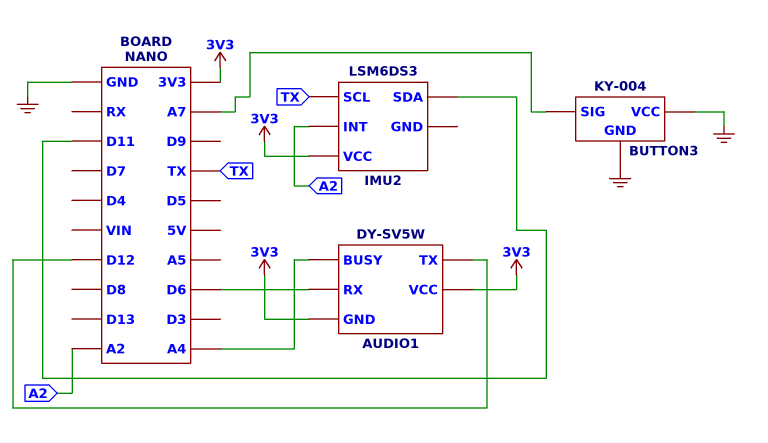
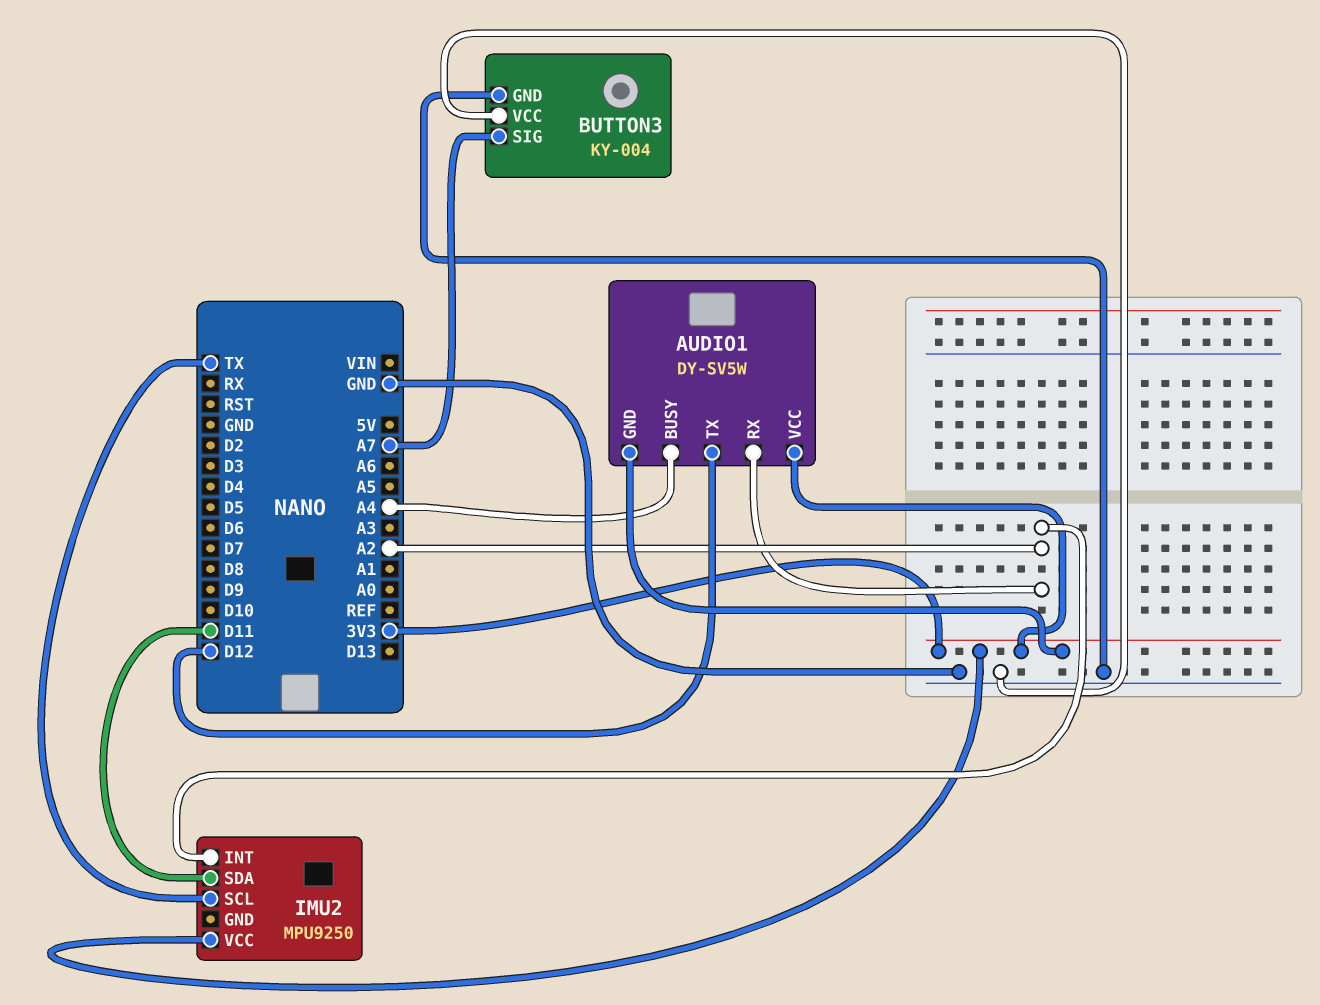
AUDIO1 pin RX: D6 -> A2
IMU2: LSM6DS3 -> MPU9250

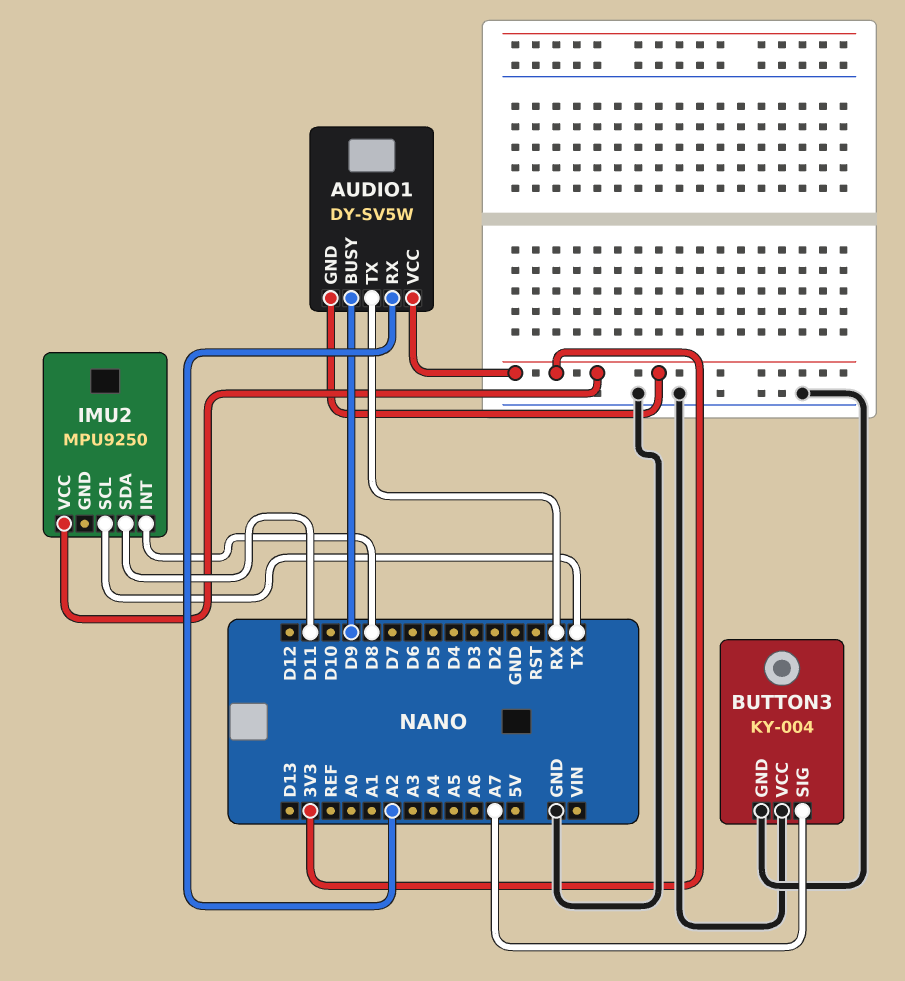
AUDIO1 pin BUSY: A4 -> D9
AUDIO1 pin TX: D12 -> RX
IMU2 pin INT: A2 -> D8

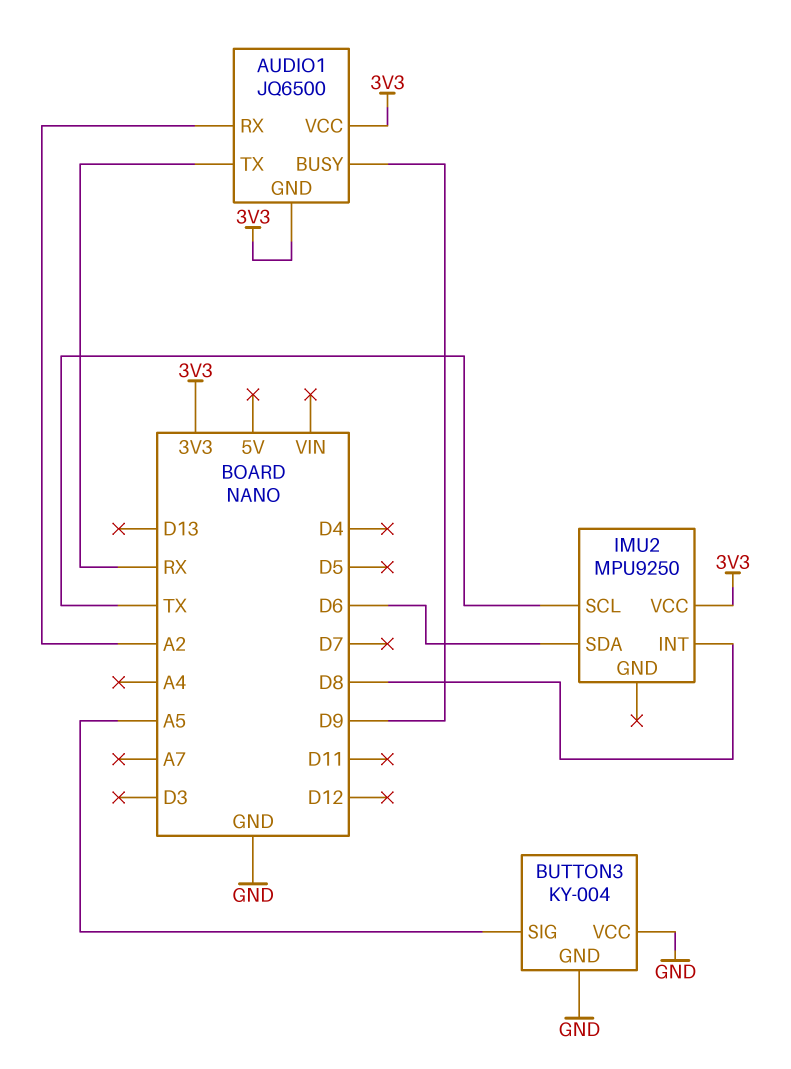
AUDIO1: DY-SV5W -> JQ6500
BUTTON3 pin SIG: A7 -> A5
IMU2 pin SDA: D11 -> D6

